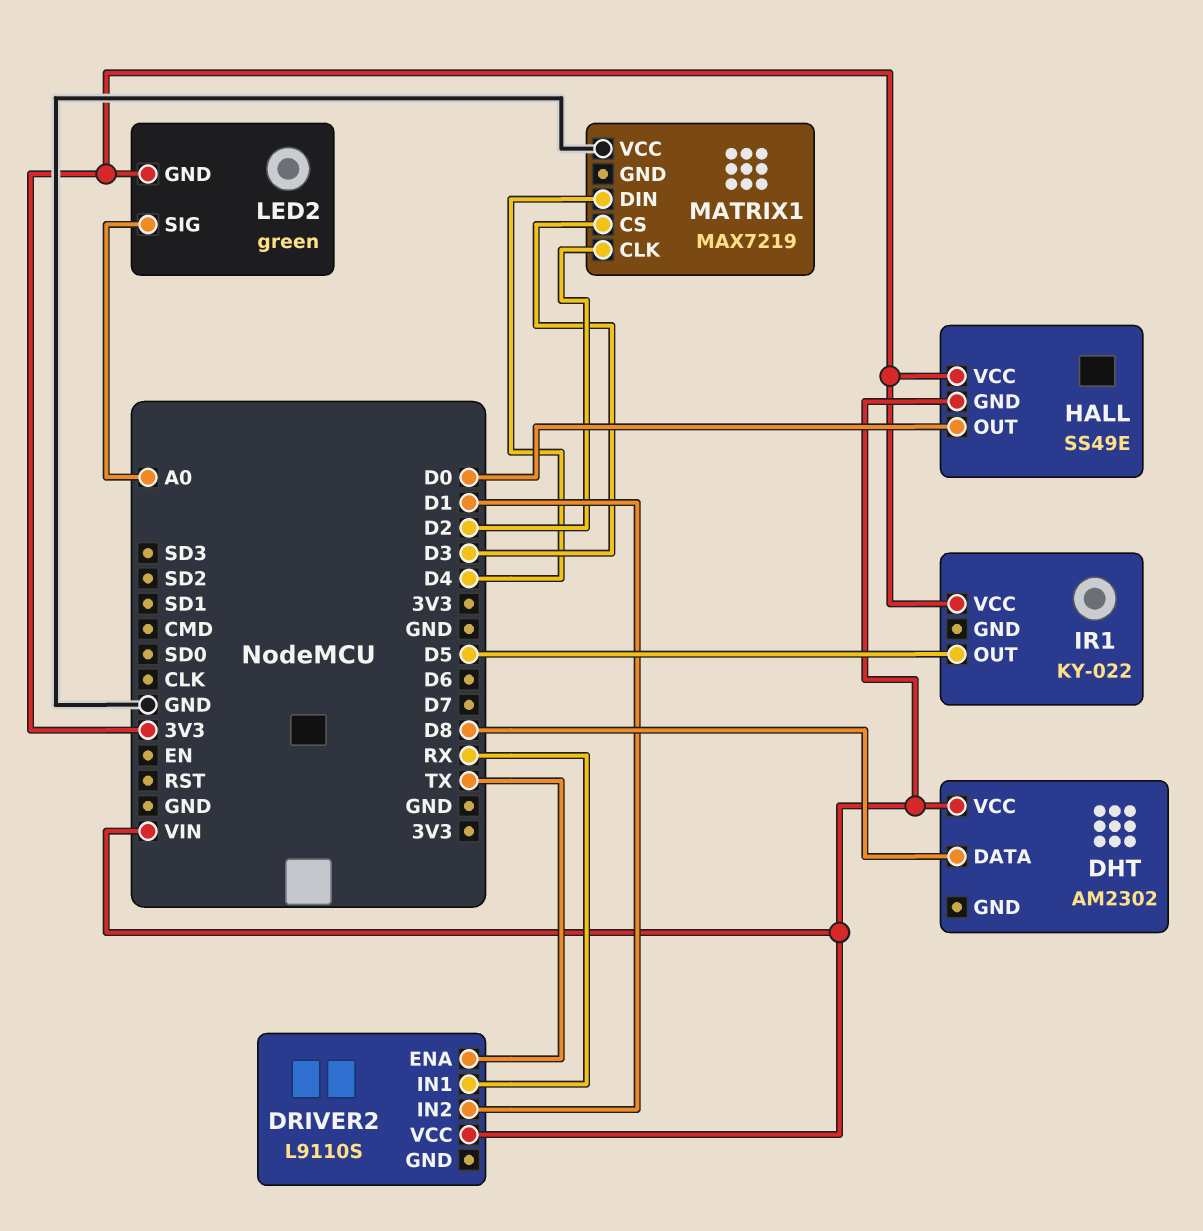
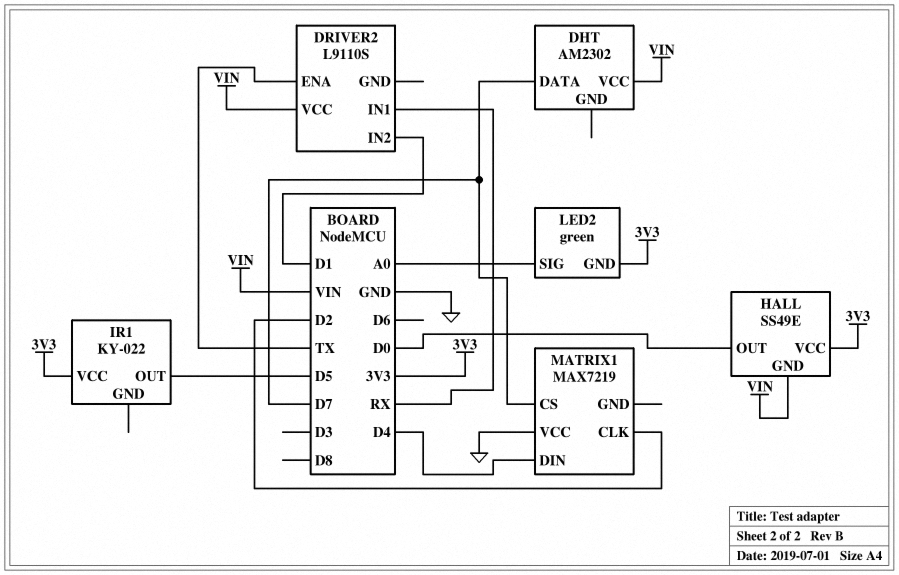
DHT pin DATA: D8 -> D7
MATRIX1 pin CS: D3 -> D7

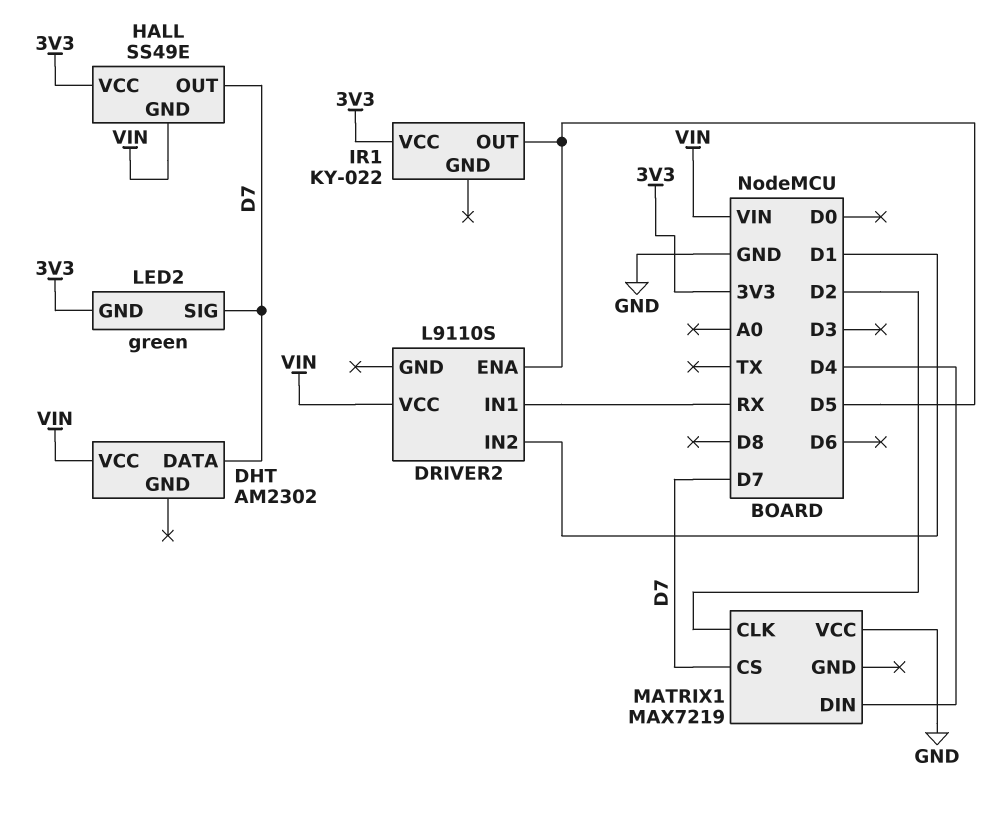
DRIVER2 pin ENA: TX -> D5
HALL pin OUT: D0 -> D7
LED2 pin SIG: A0 -> D7

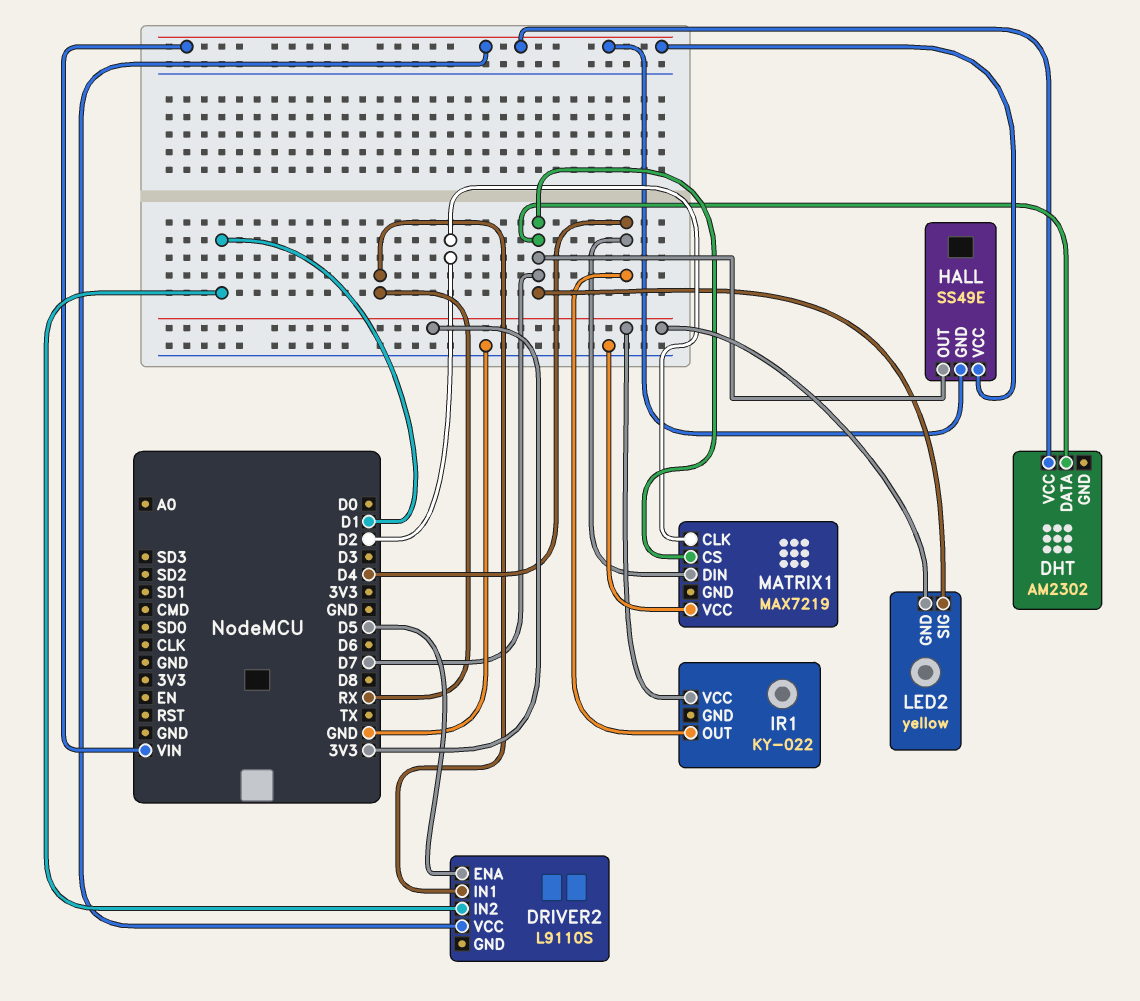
HALL pin VCC: 3V3 -> VIN
IR1 pin OUT: D5 -> D4
LED2: green -> yellow

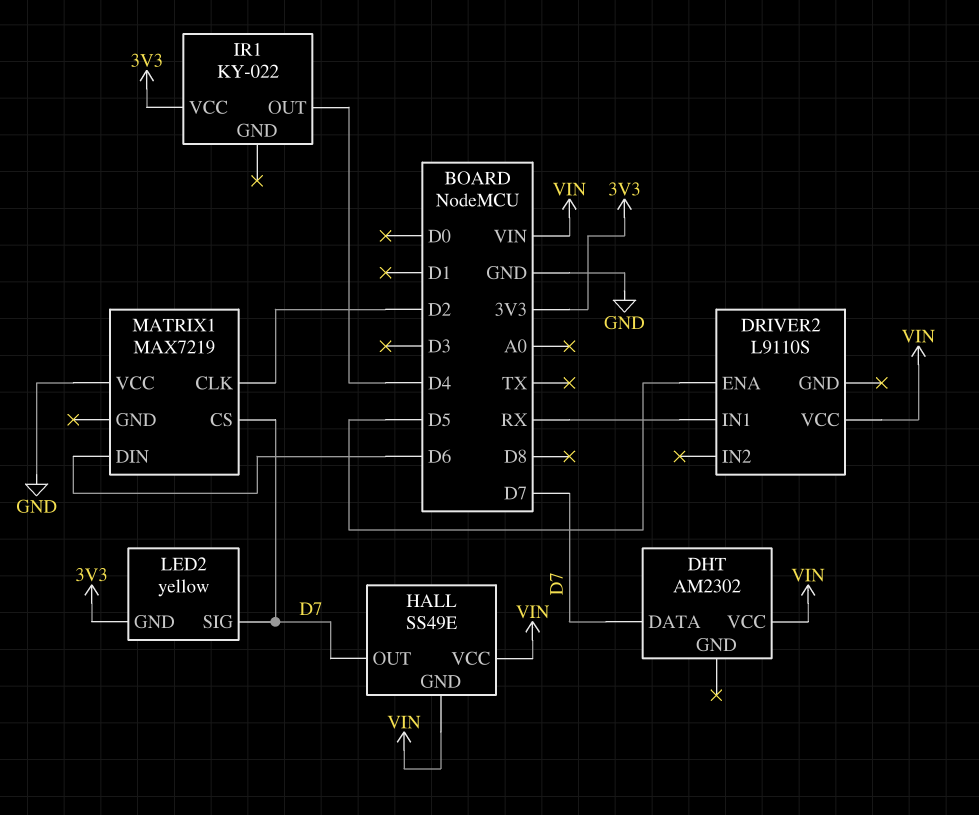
DRIVER2 pin IN2: D1 -> none
MATRIX1 pin DIN: D4 -> D6

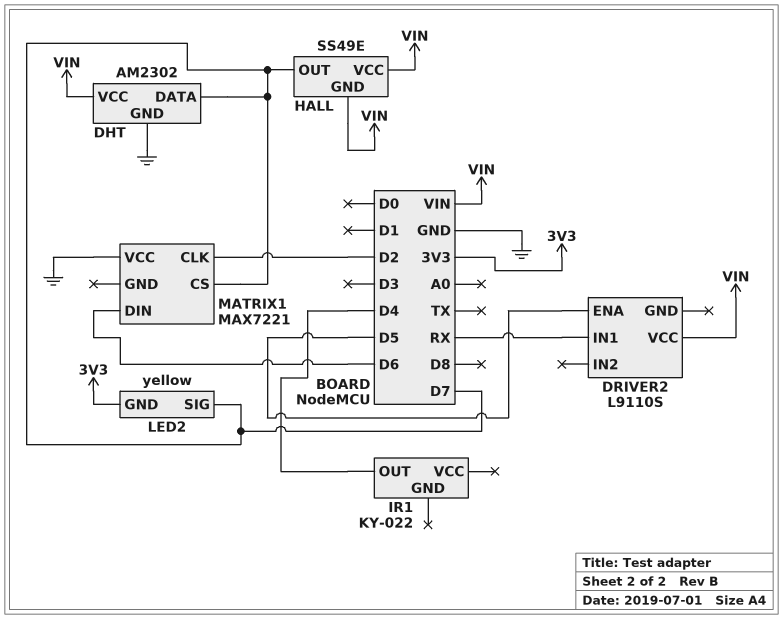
DHT pin GND: none -> GND
IR1 pin VCC: 3V3 -> none
MATRIX1: MAX7219 -> MAX7221

